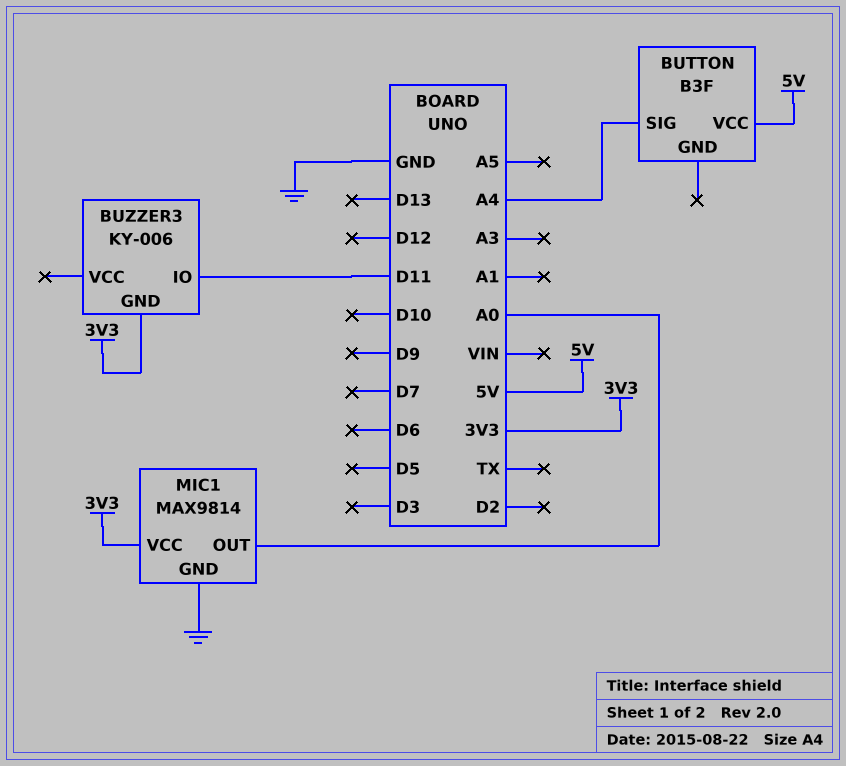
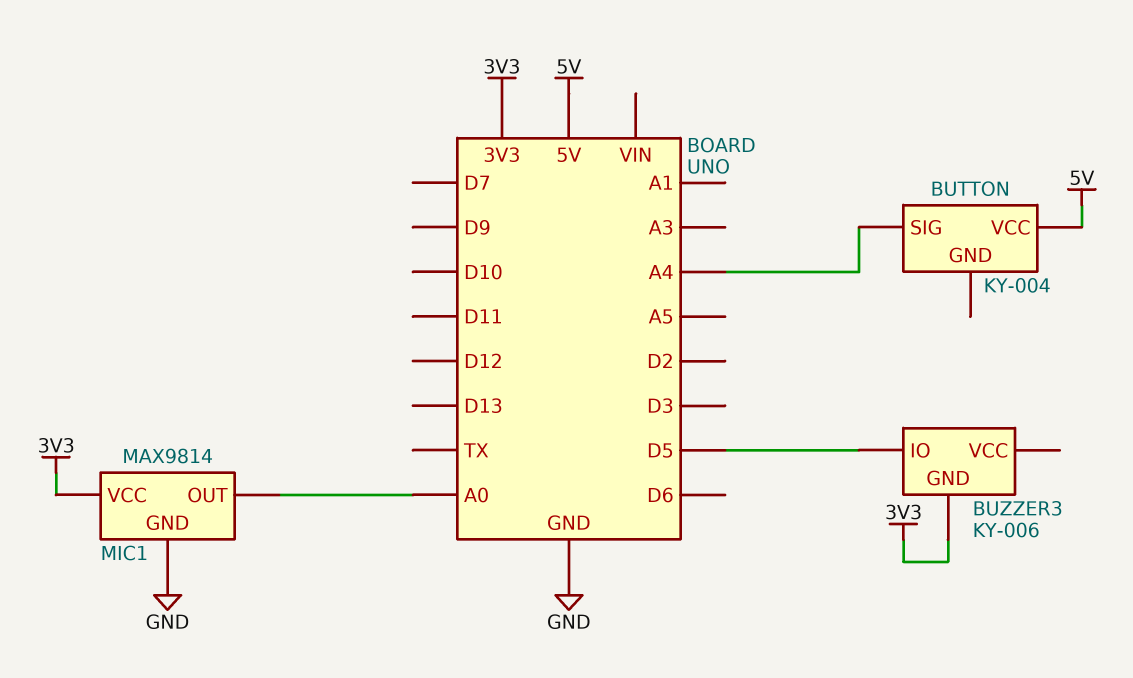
BUTTON: B3F -> KY-004
BUZZER3 pin IO: D11 -> D5

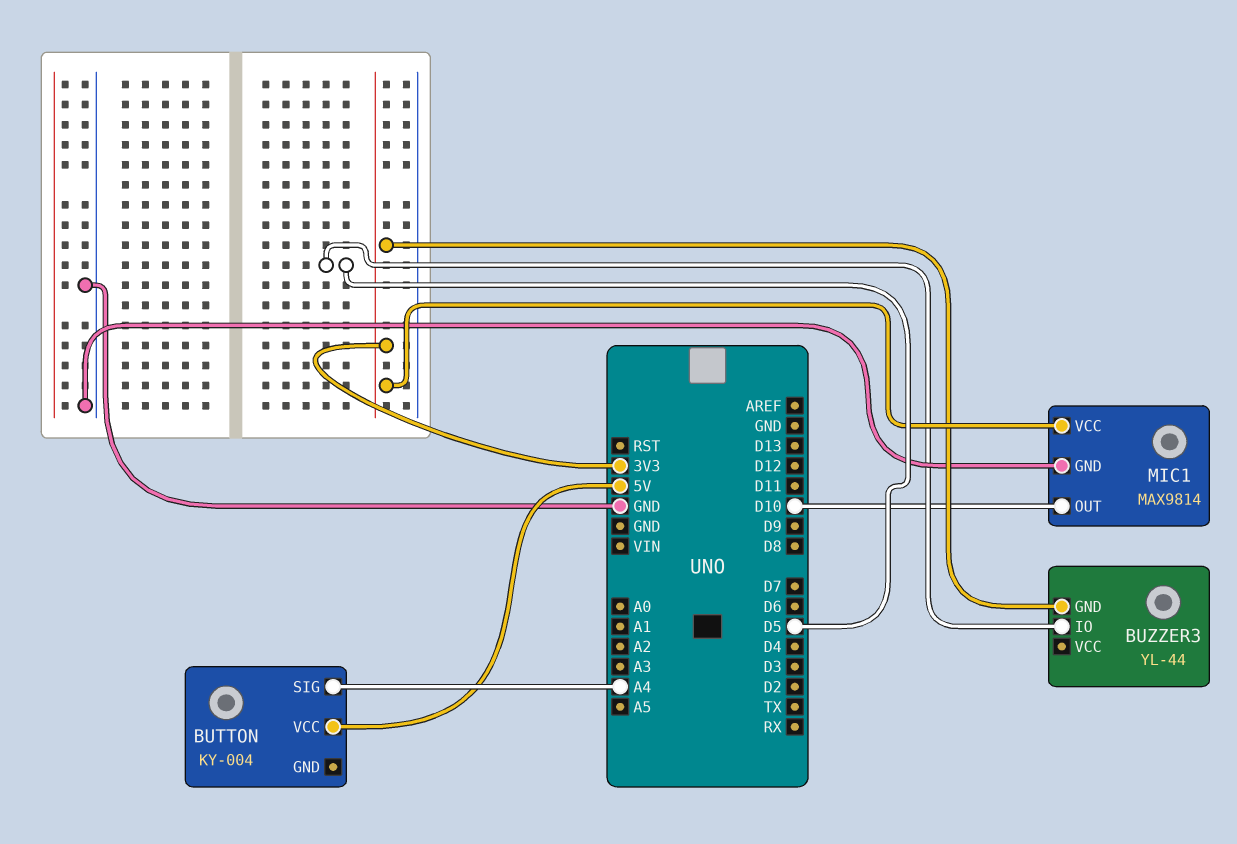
BUZZER3: KY-006 -> YL-44
MIC1 pin OUT: A0 -> D10

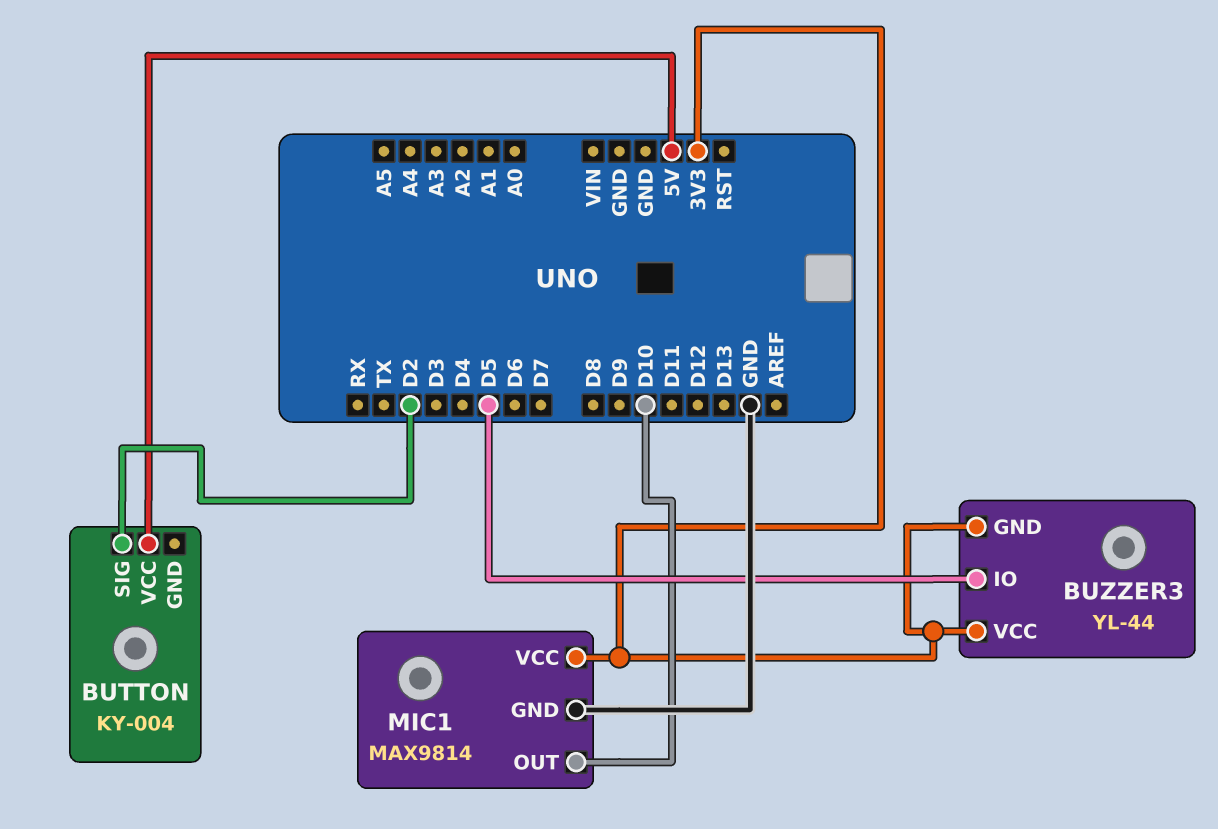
BUTTON pin SIG: A4 -> D2
BUZZER3 pin VCC: none -> 3V3

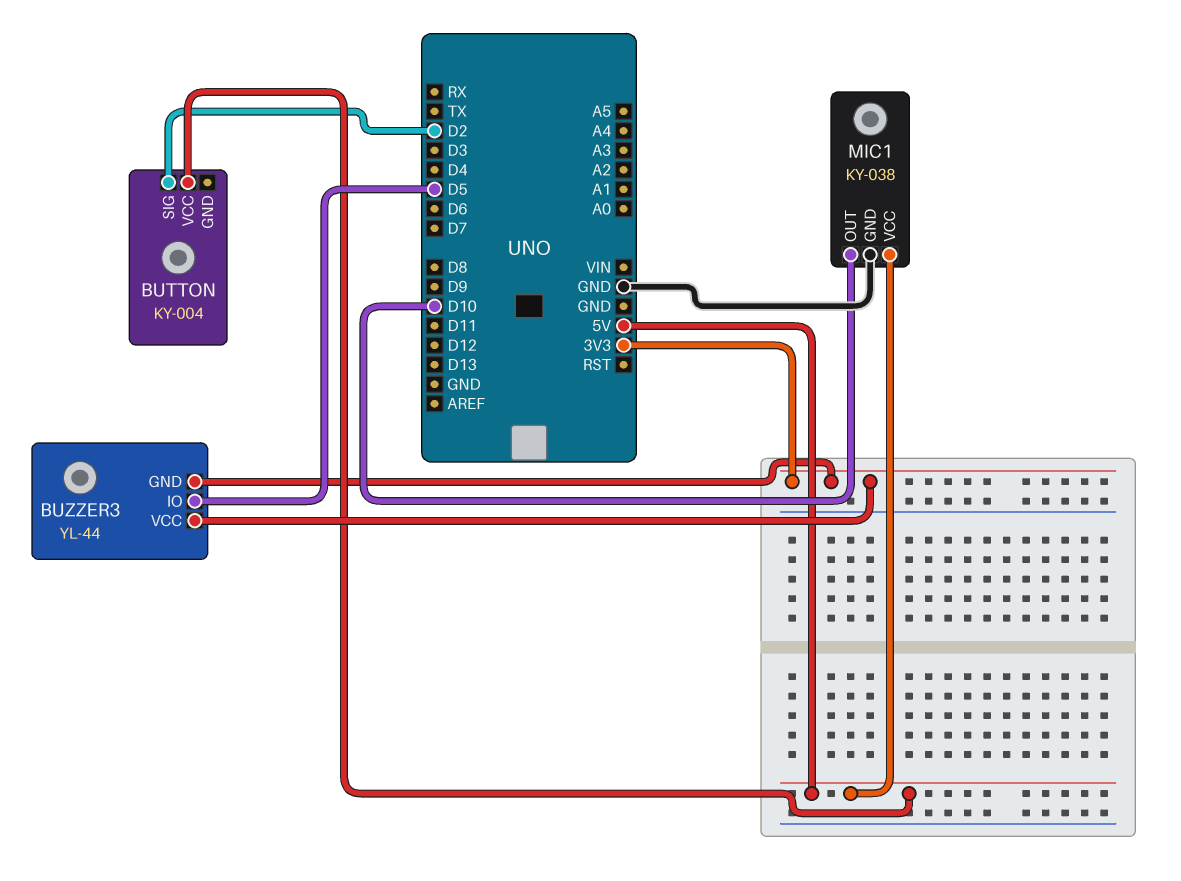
MIC1: MAX9814 -> KY-038
MIC1 pin VCC: 3V3 -> 5V

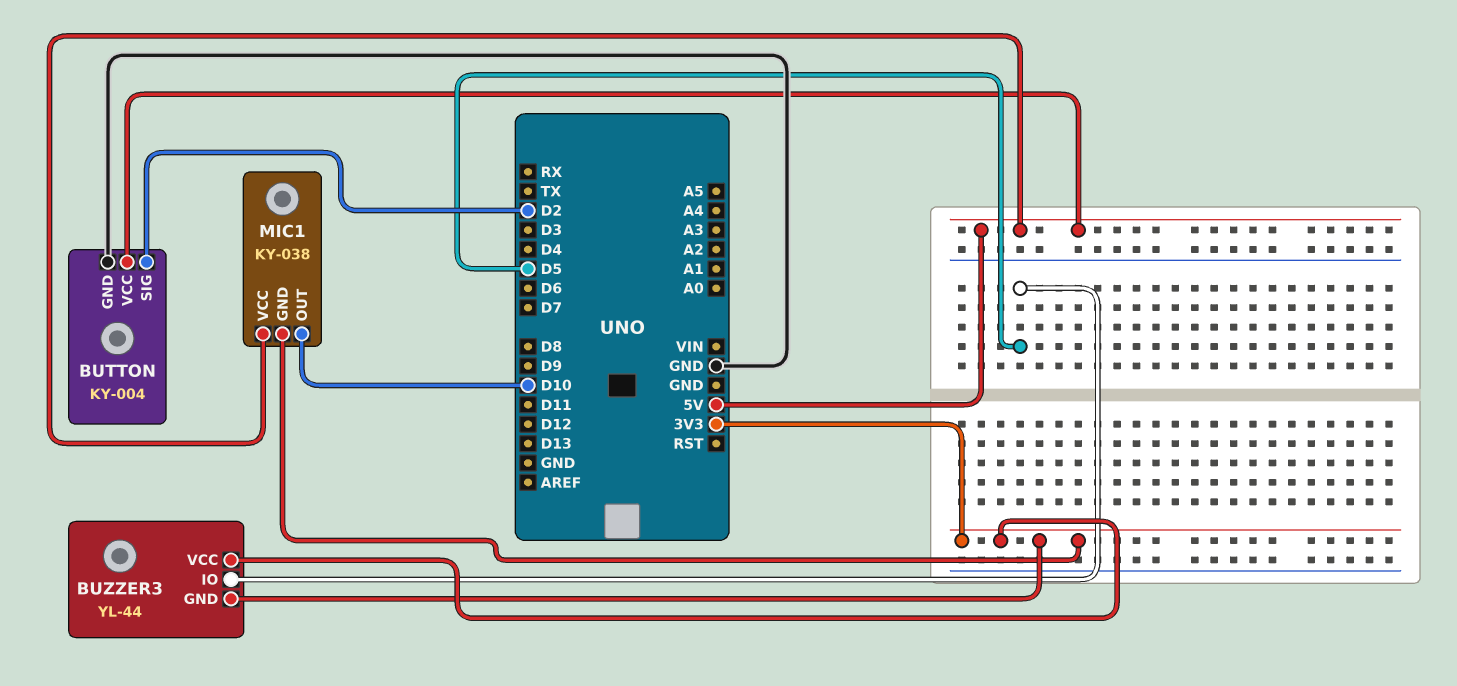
BUTTON pin GND: none -> GND
MIC1 pin GND: GND -> 3V3

